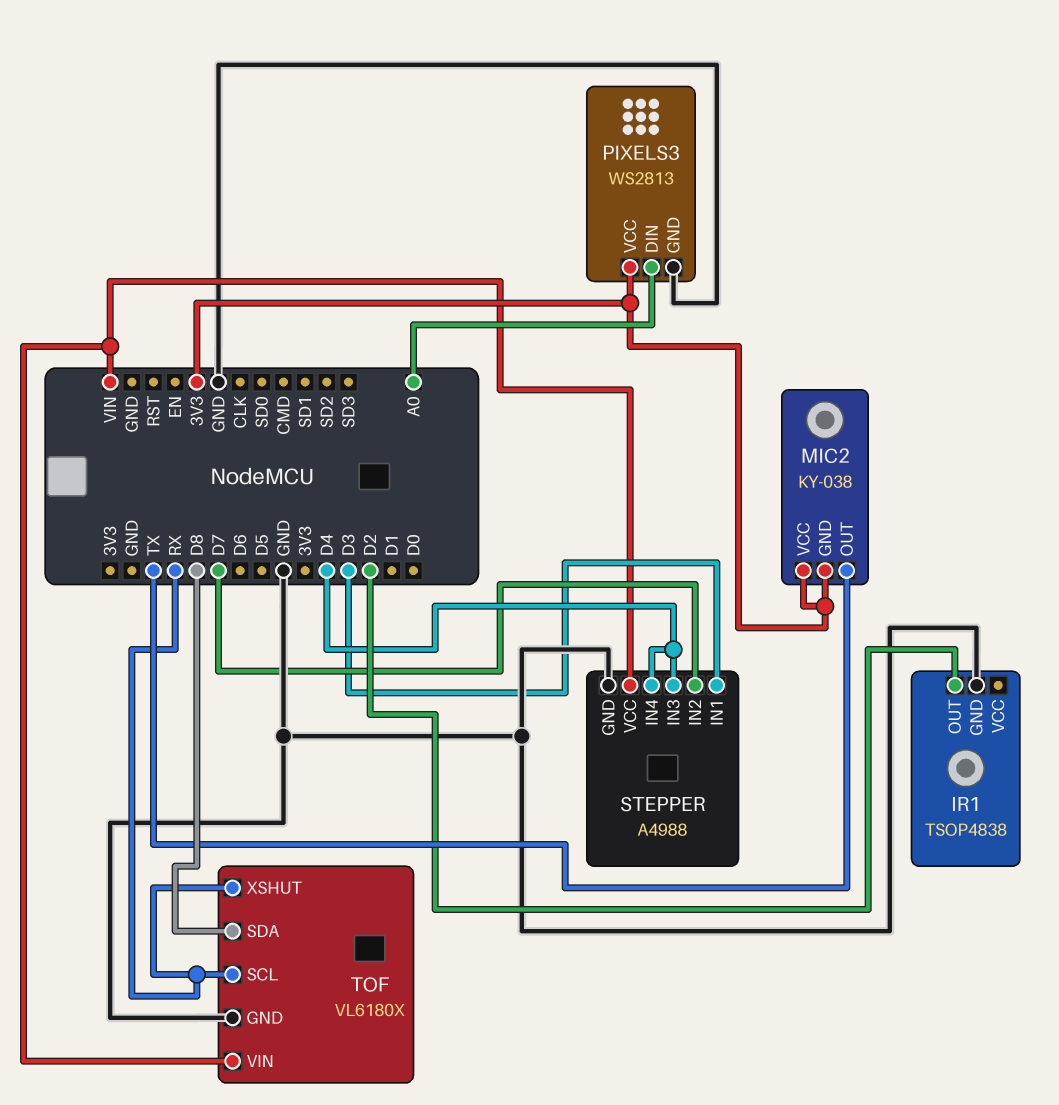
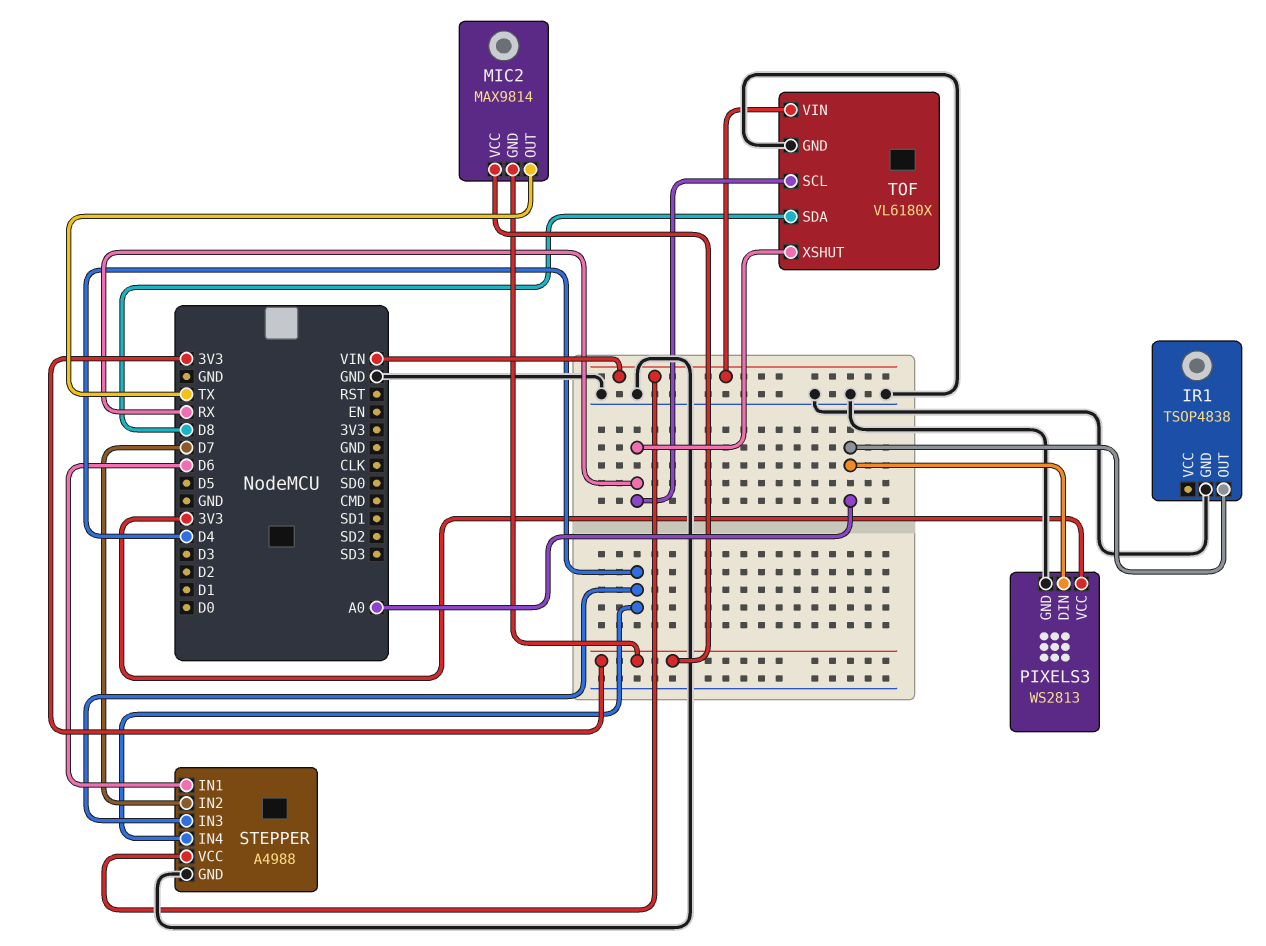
IR1 pin OUT: D2 -> A0
MIC2: KY-038 -> MAX9814
STEPPER pin IN1: D3 -> D6

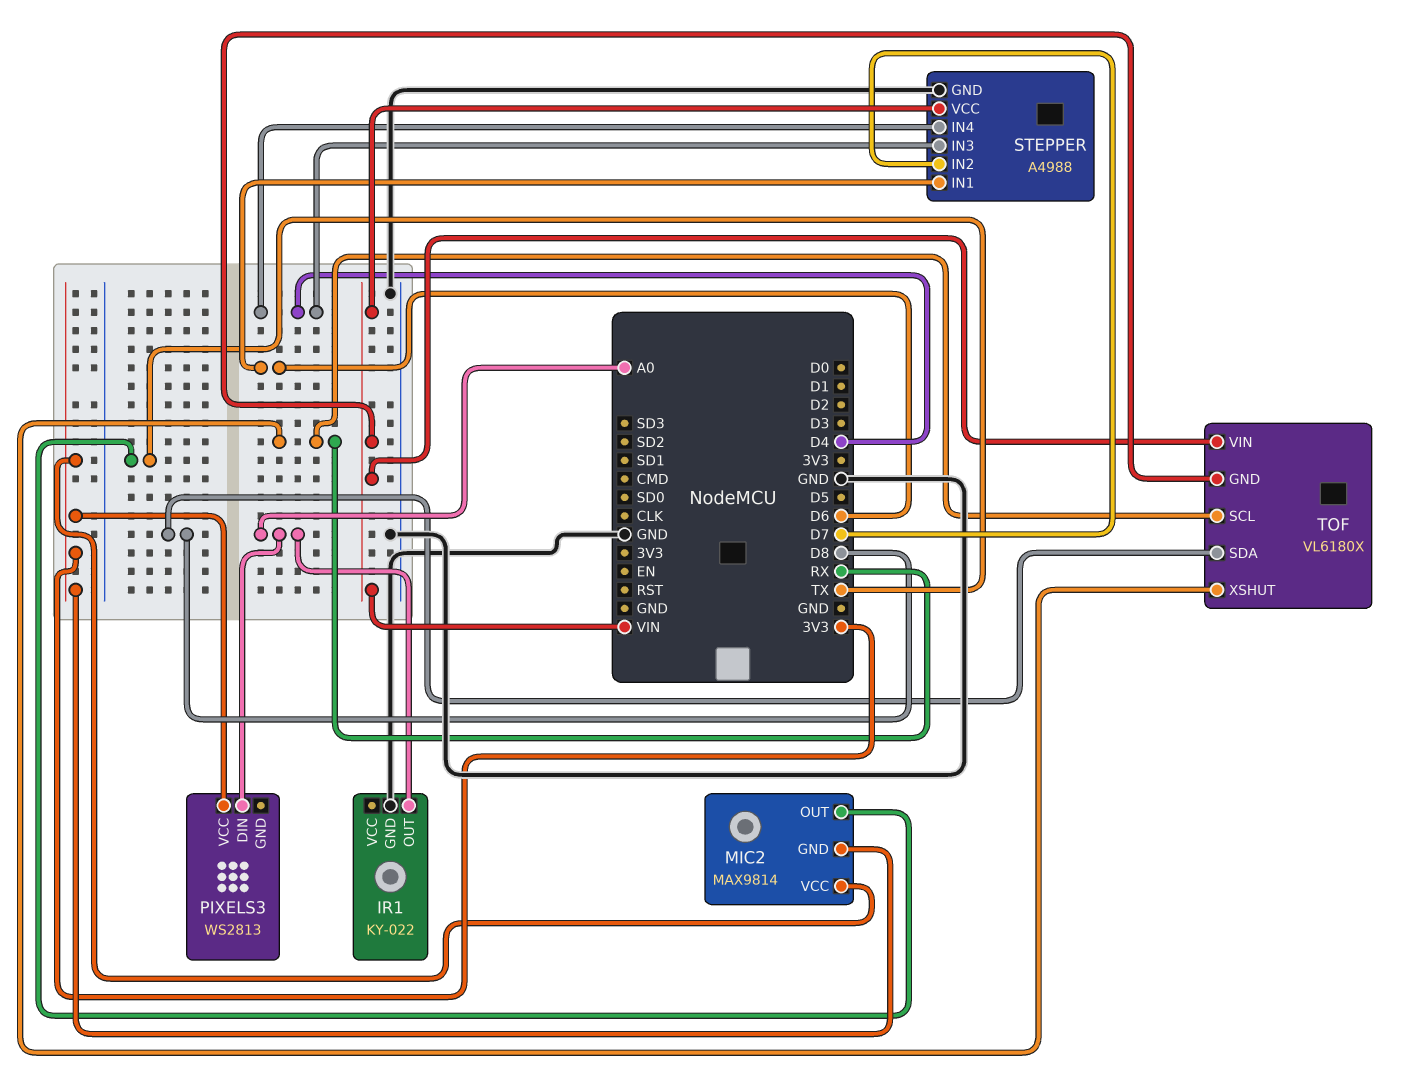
IR1: TSOP4838 -> KY-022
PIXELS3 pin GND: GND -> none
TOF pin GND: GND -> VIN

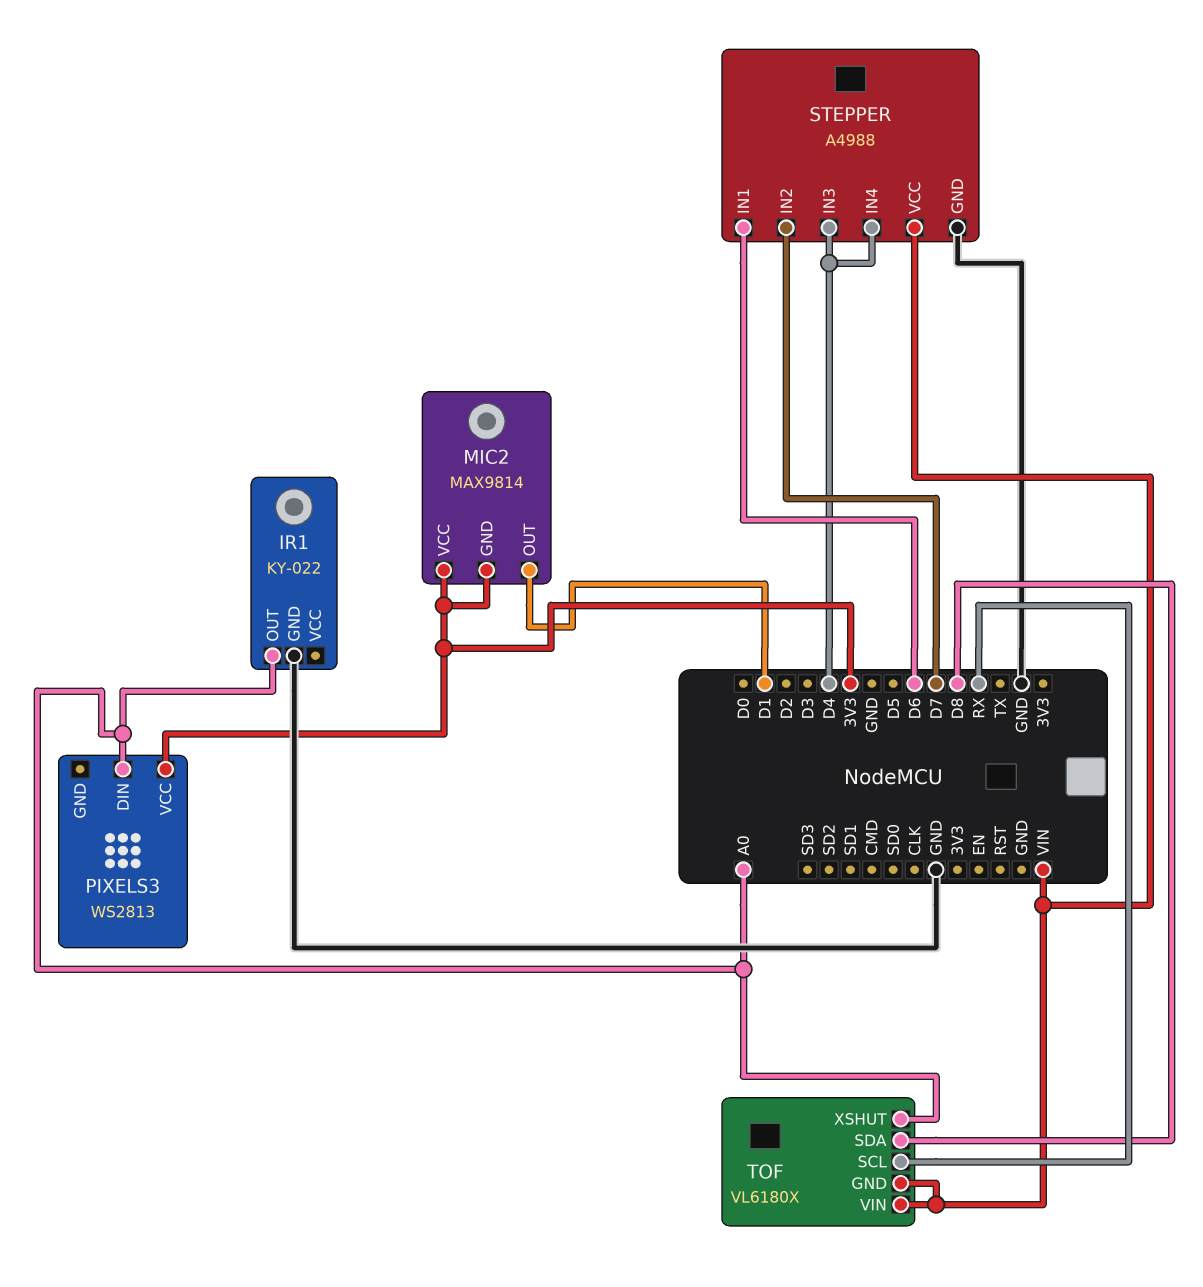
MIC2 pin OUT: TX -> D1
TOF pin XSHUT: RX -> A0

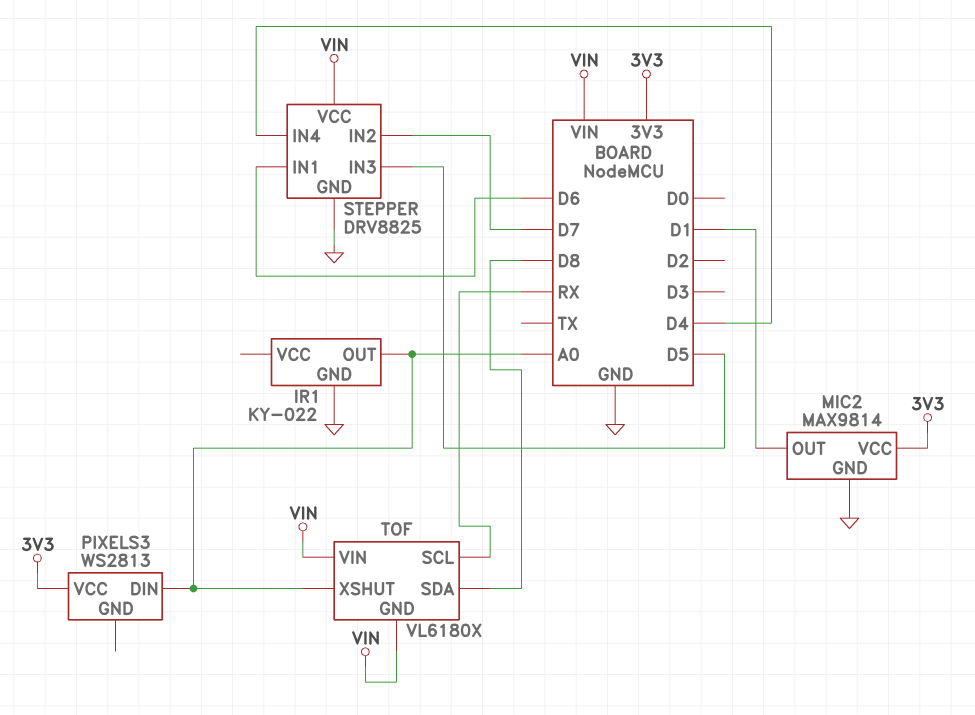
MIC2 pin GND: 3V3 -> GND
STEPPER: A4988 -> DRV8825
STEPPER pin IN3: D4 -> D5

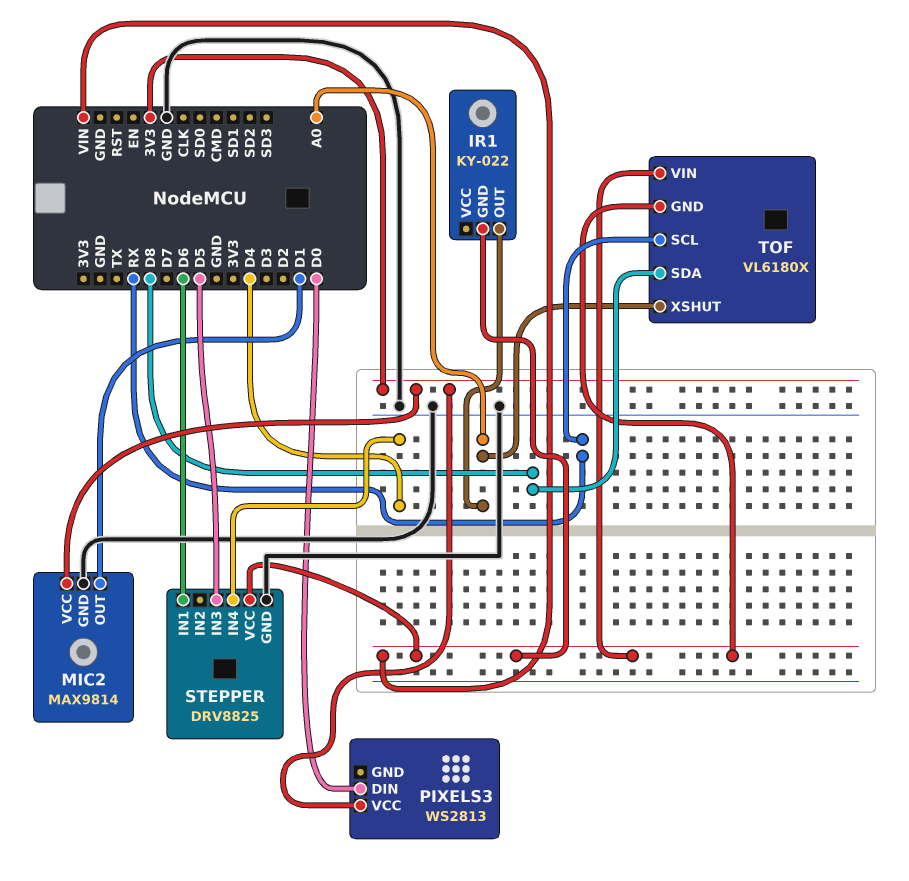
IR1 pin GND: GND -> VIN
PIXELS3 pin DIN: A0 -> D0
STEPPER pin IN2: D7 -> none

